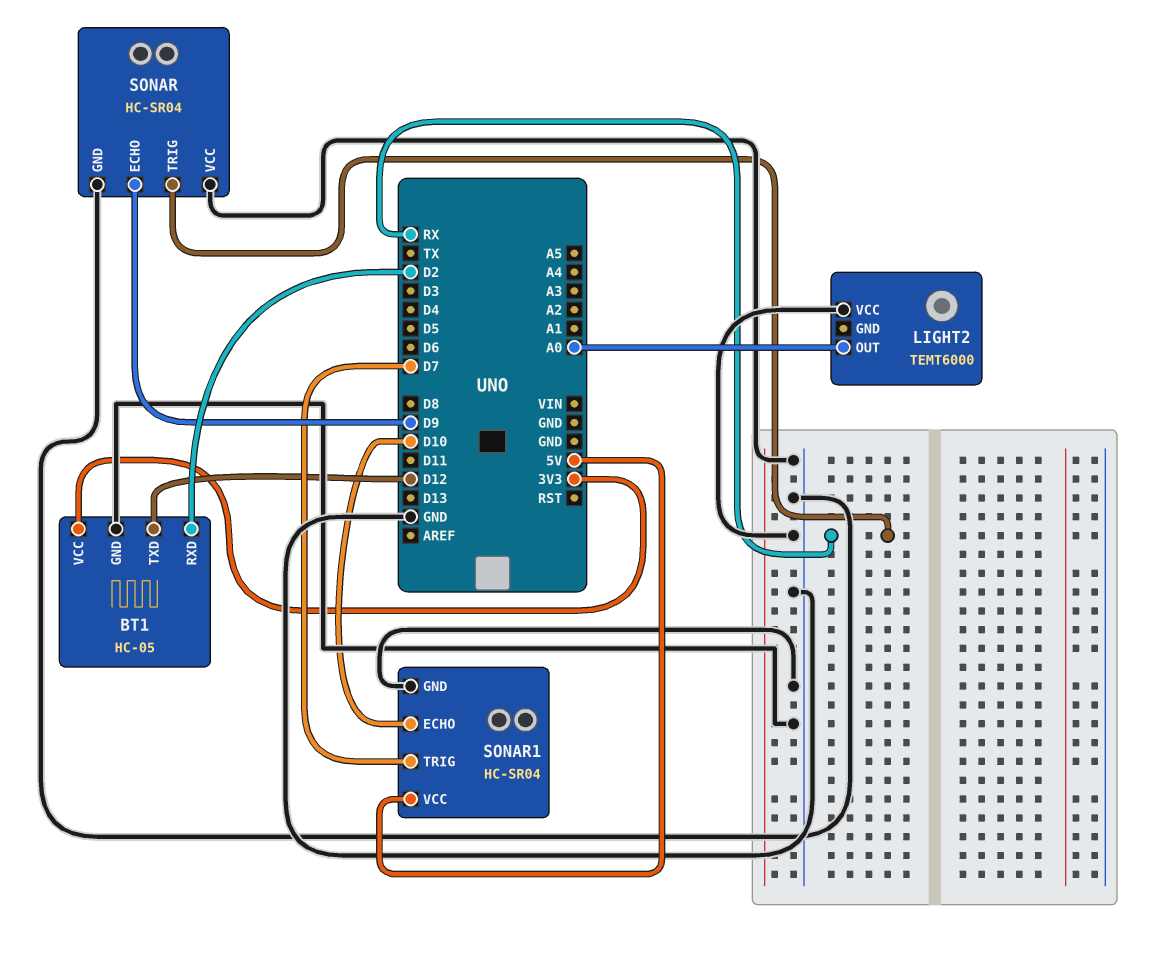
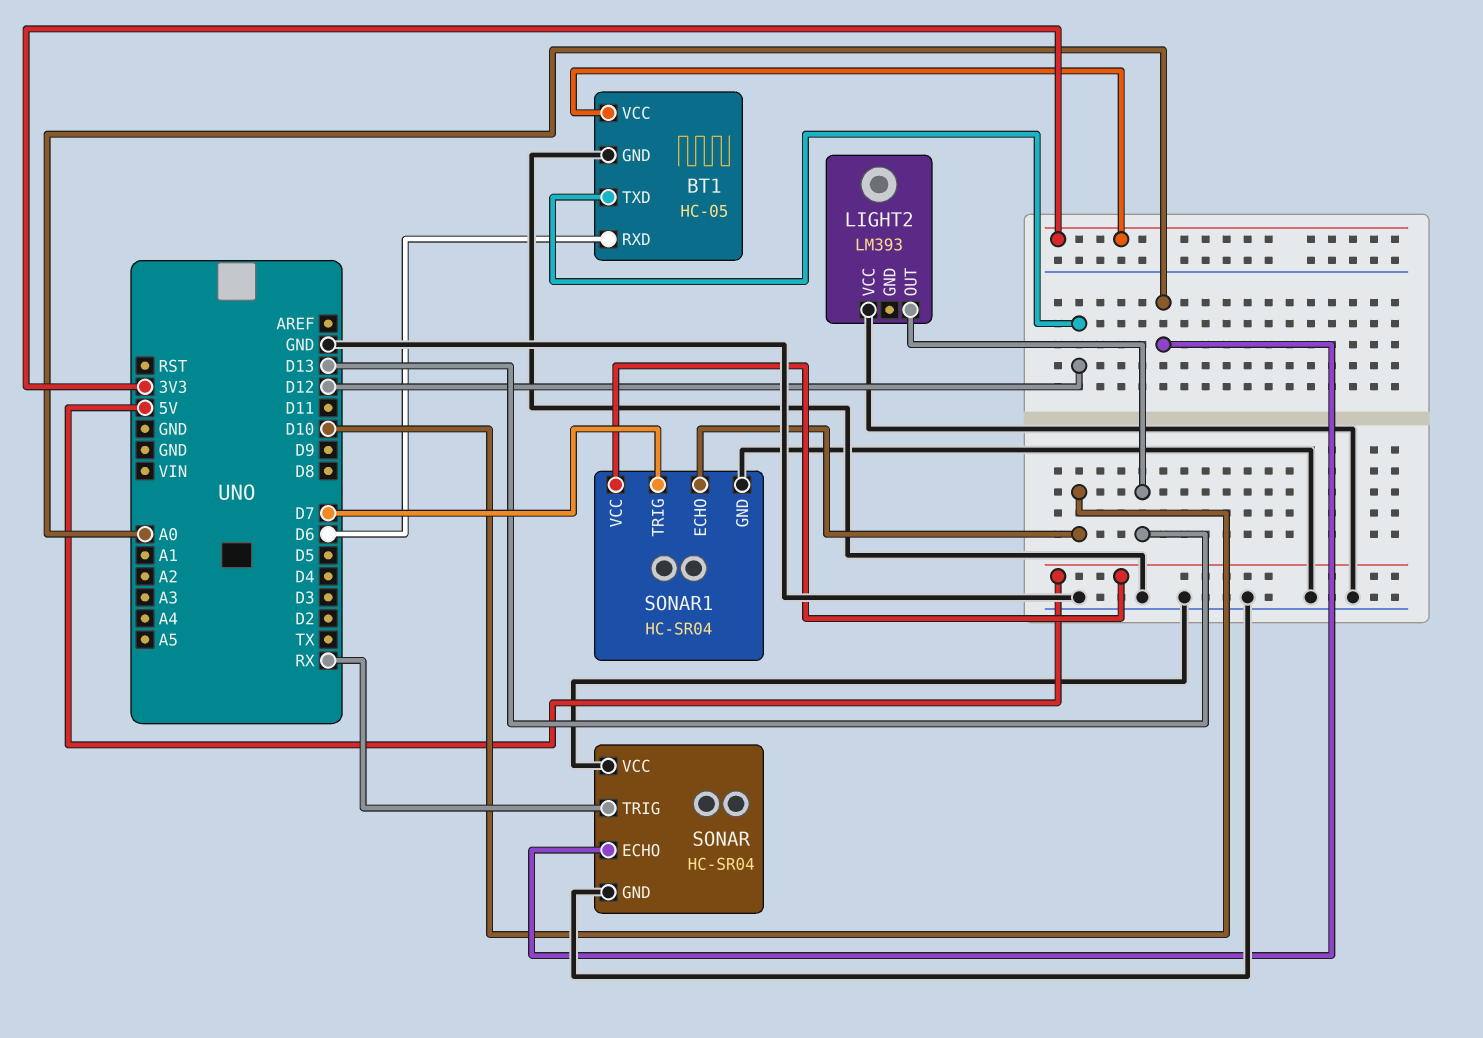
BT1 pin RXD: D2 -> D6
LIGHT2: TEMT6000 -> LM393
LIGHT2 pin OUT: A0 -> D13
SONAR pin ECHO: D9 -> A0

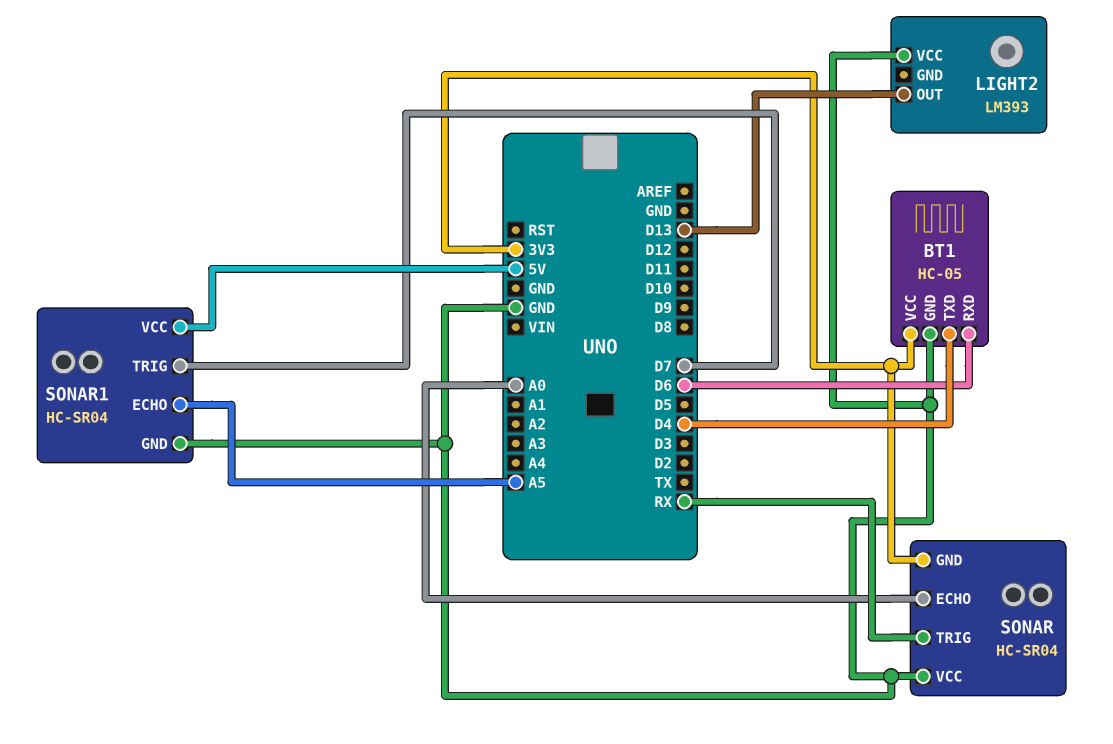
BT1 pin TXD: D12 -> D4
SONAR pin GND: GND -> 3V3
SONAR1 pin ECHO: D10 -> A5

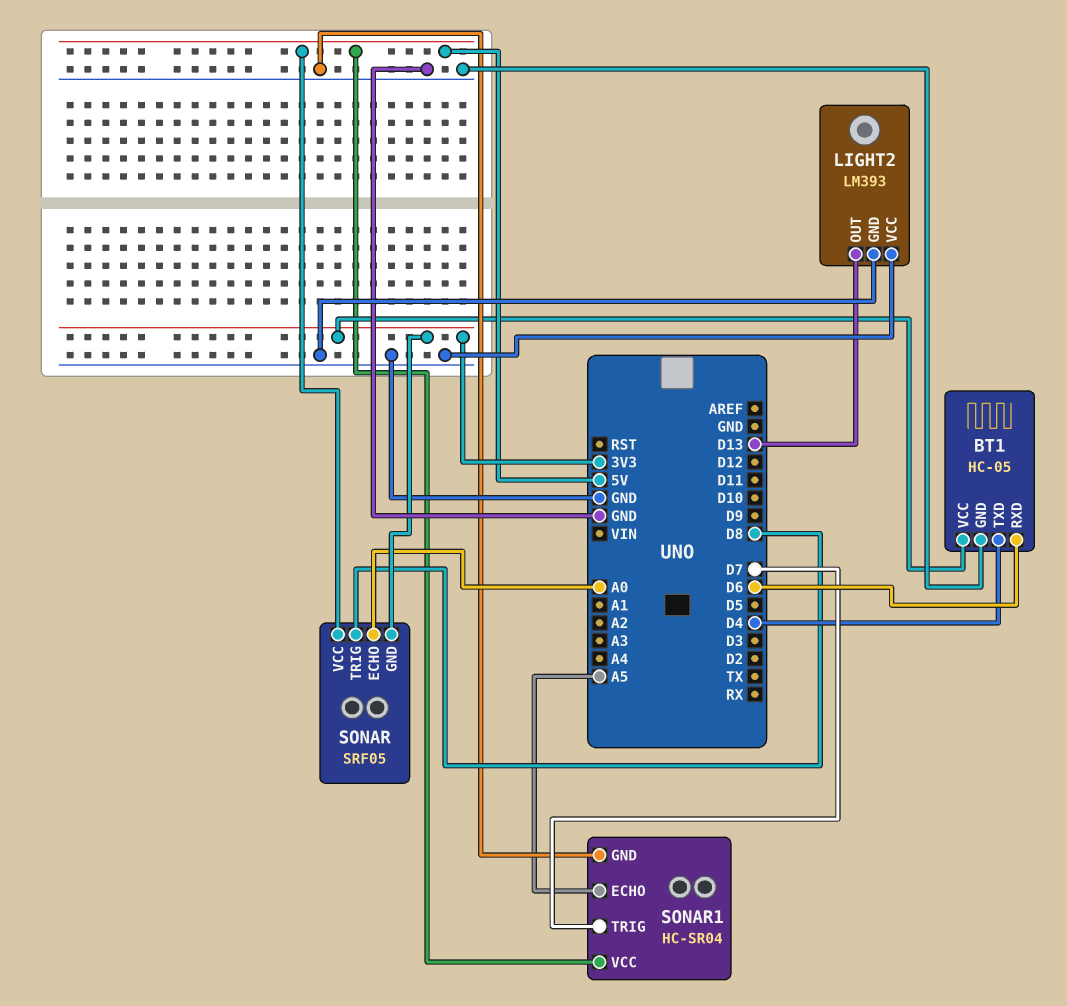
LIGHT2 pin GND: none -> GND
SONAR: HC-SR04 -> SRF05
SONAR pin TRIG: RX -> D8
SONAR pin VCC: GND -> 5V

